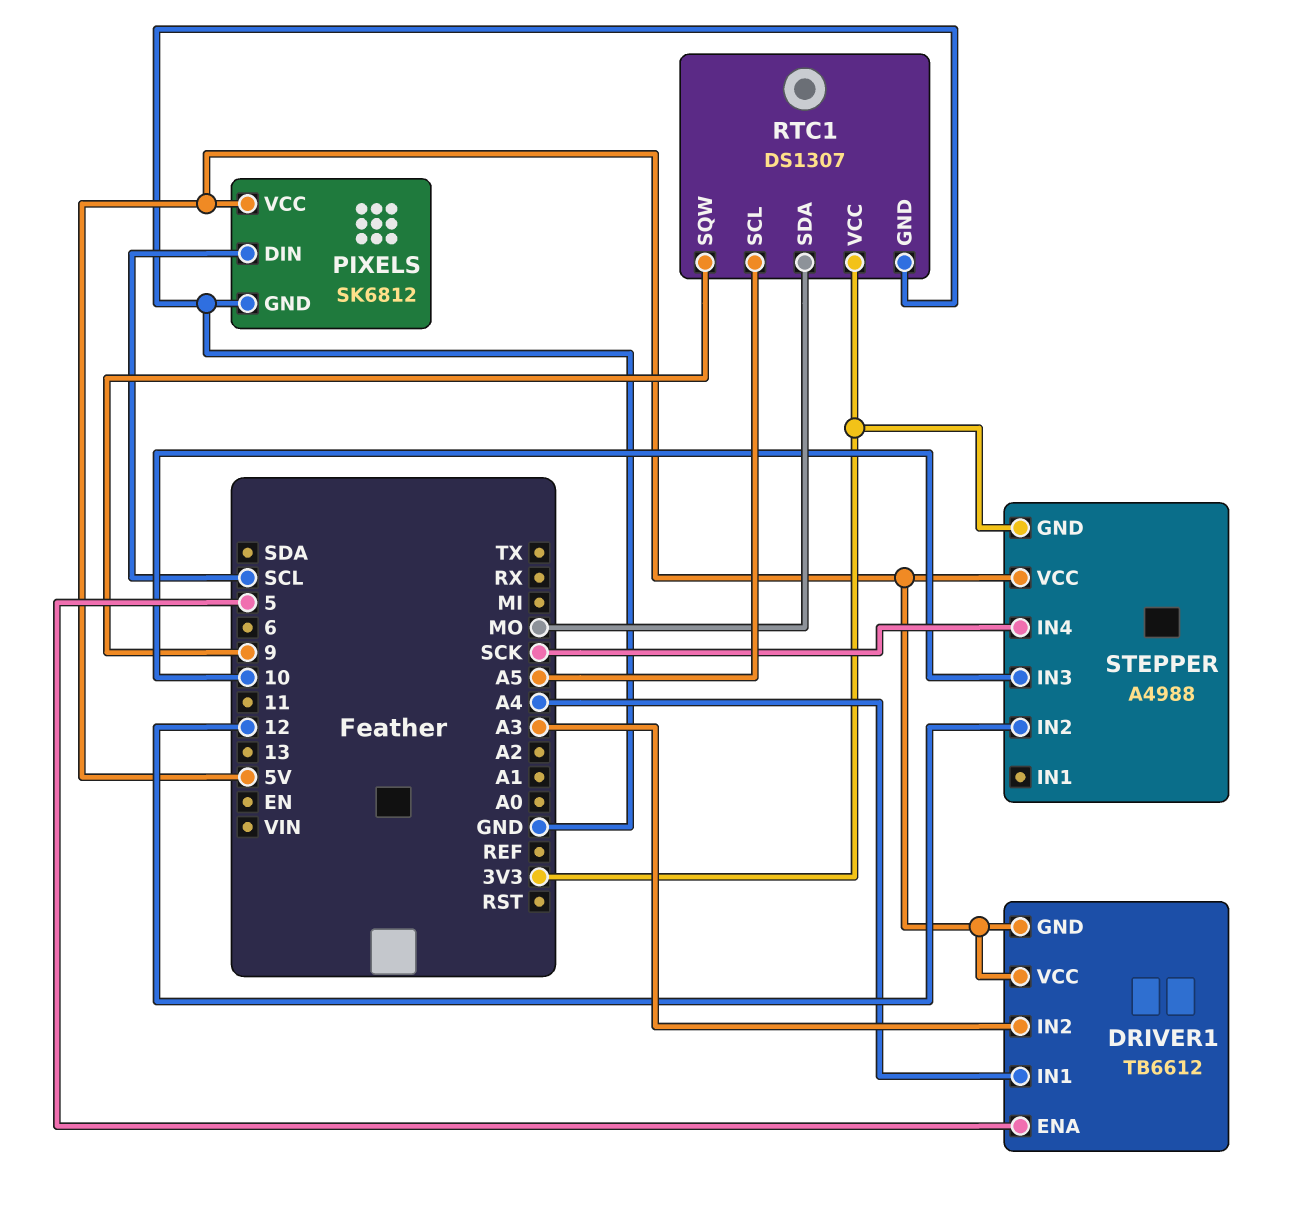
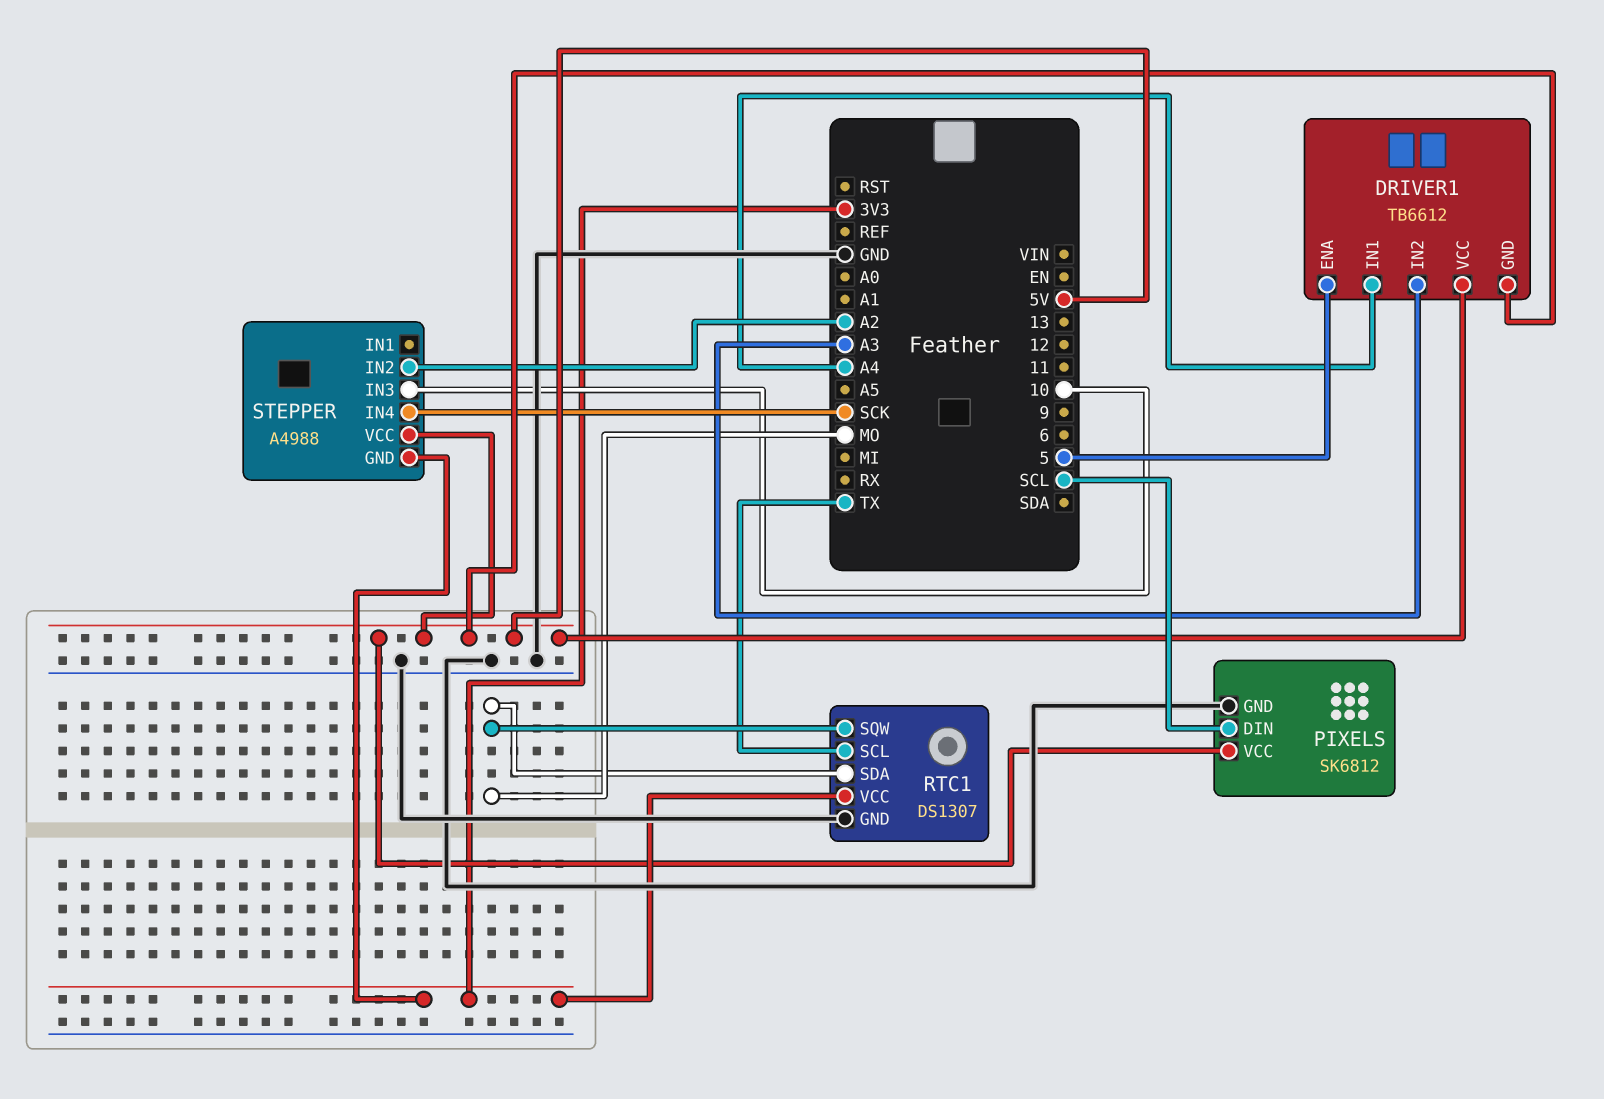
RTC1 pin SCL: A5 -> TX
RTC1 pin SQW: 9 -> MO
STEPPER pin IN2: 12 -> A2

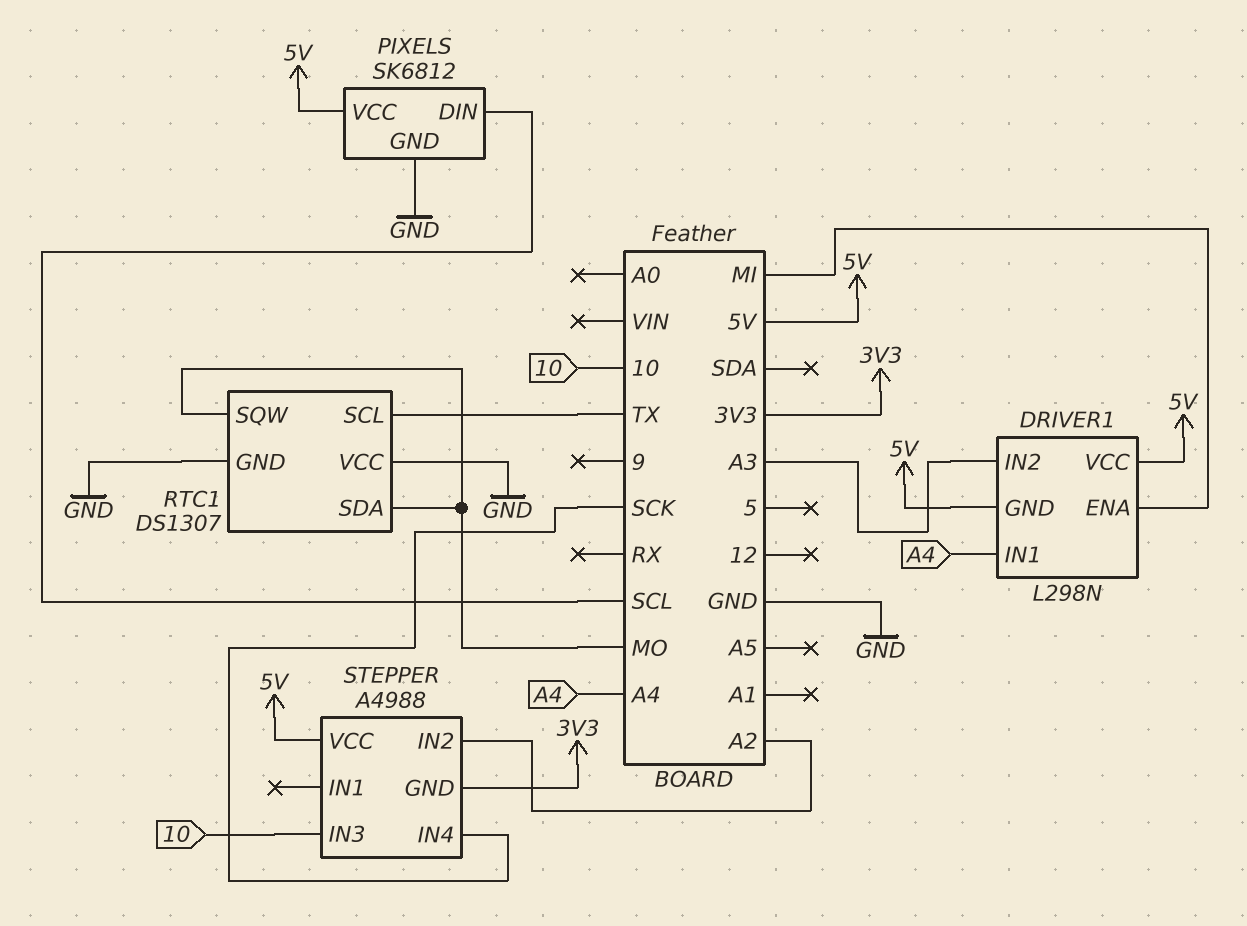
DRIVER1: TB6612 -> L298N
DRIVER1 pin ENA: 5 -> MI
RTC1 pin VCC: 3V3 -> GND

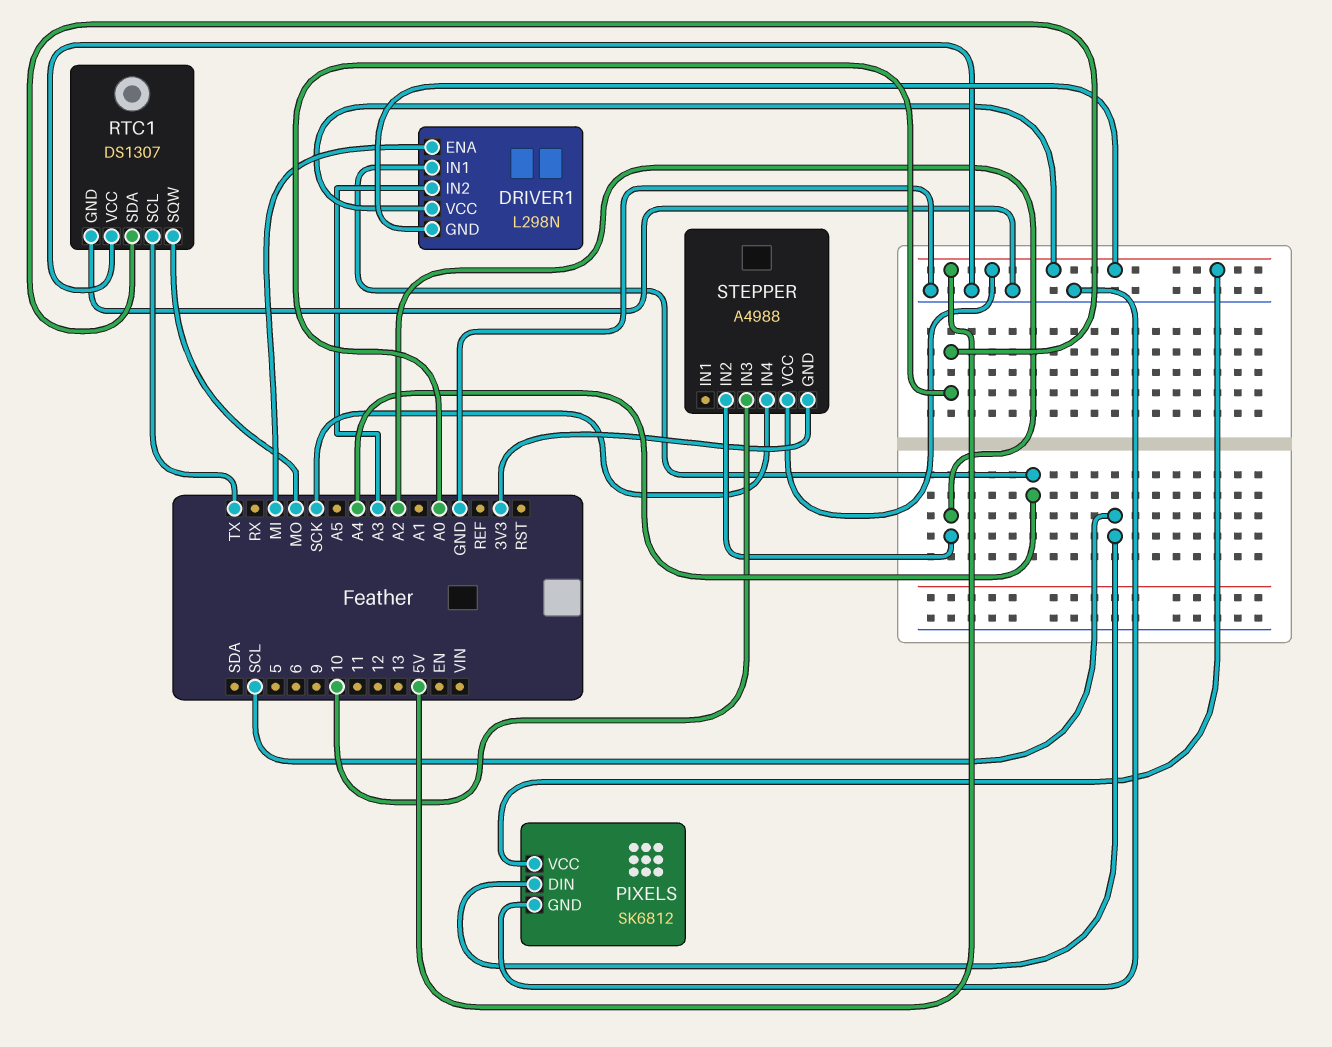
RTC1 pin SDA: MO -> A0

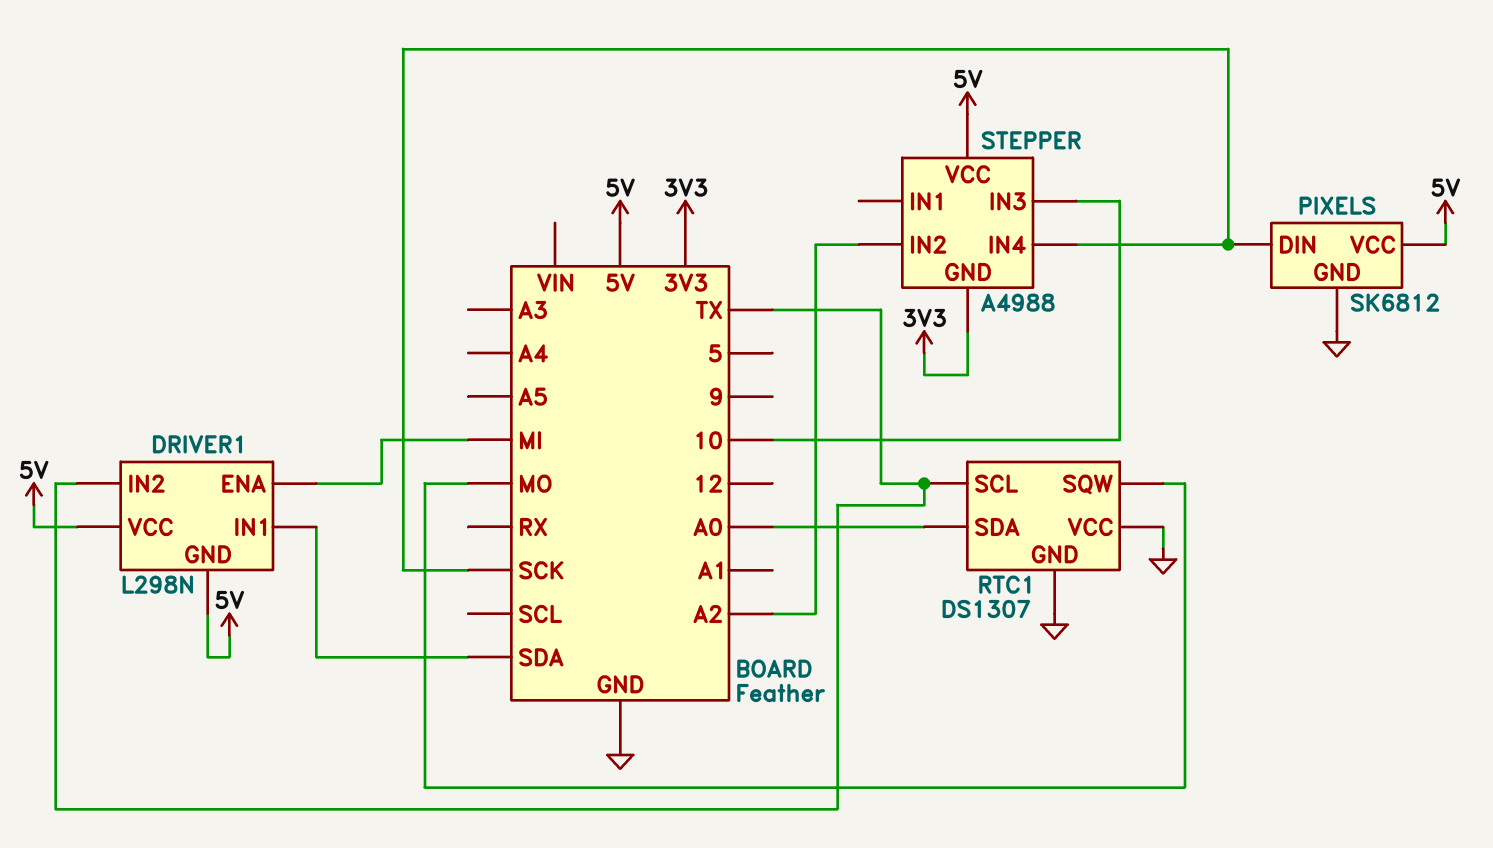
DRIVER1 pin IN1: A4 -> SDA
DRIVER1 pin IN2: A3 -> TX
PIXELS pin DIN: SCL -> SCK

